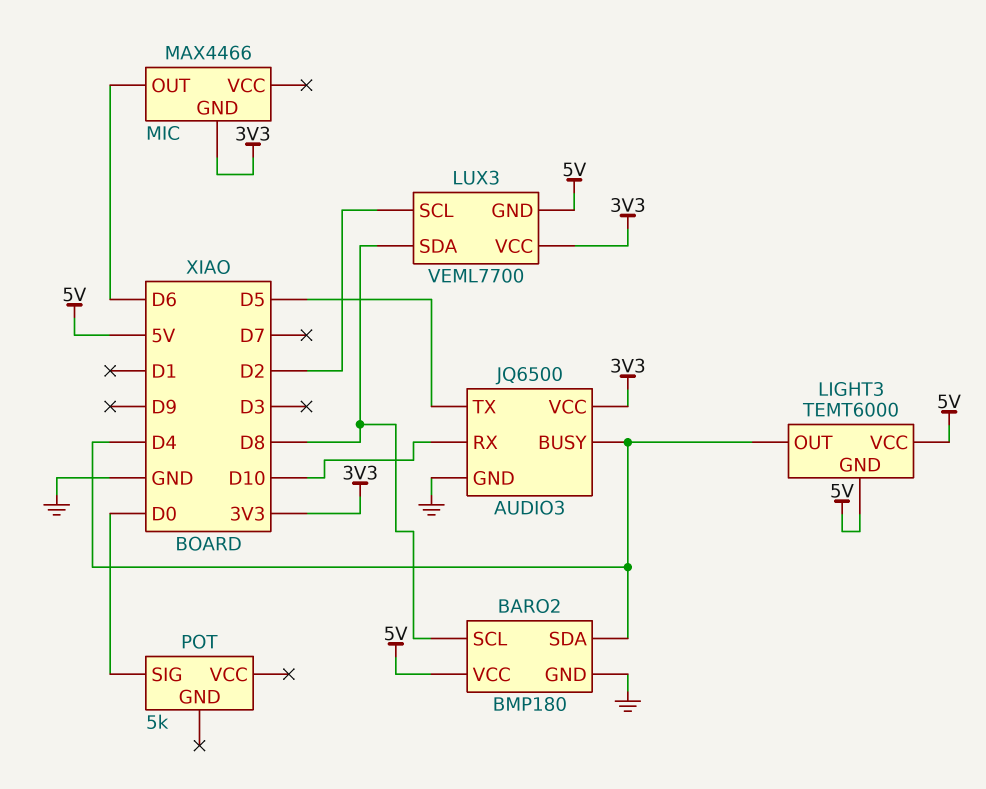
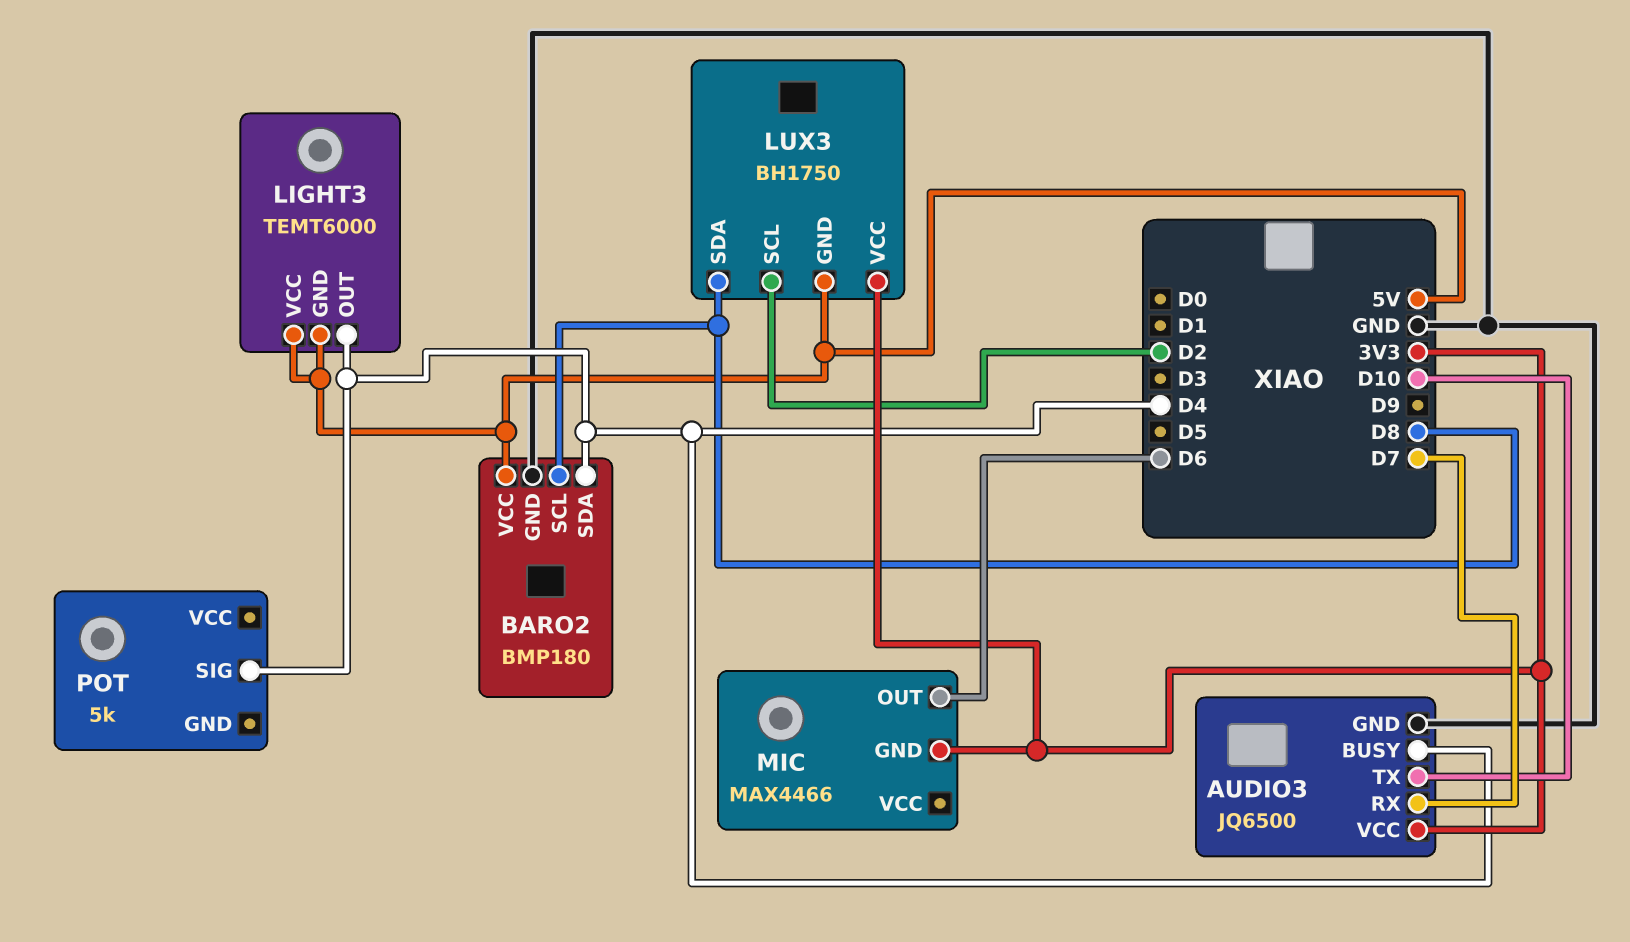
AUDIO3 pin RX: D10 -> D7
AUDIO3 pin TX: D5 -> D10
LUX3: VEML7700 -> BH1750
POT pin SIG: D0 -> D4

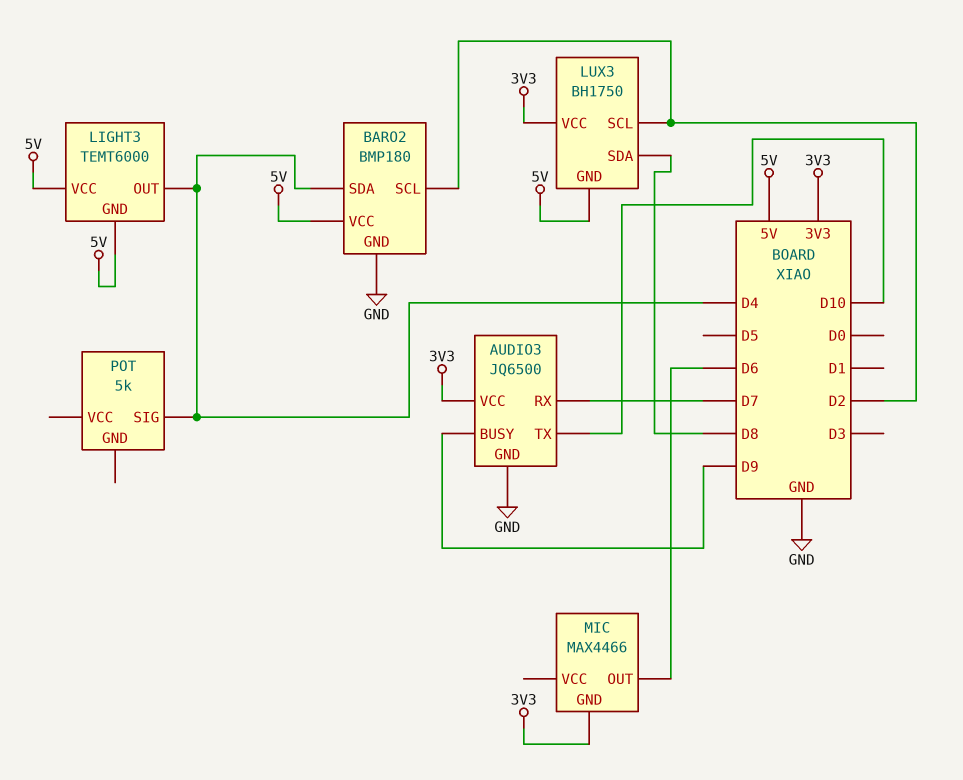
AUDIO3 pin BUSY: D4 -> D9
BARO2 pin SCL: D8 -> D2

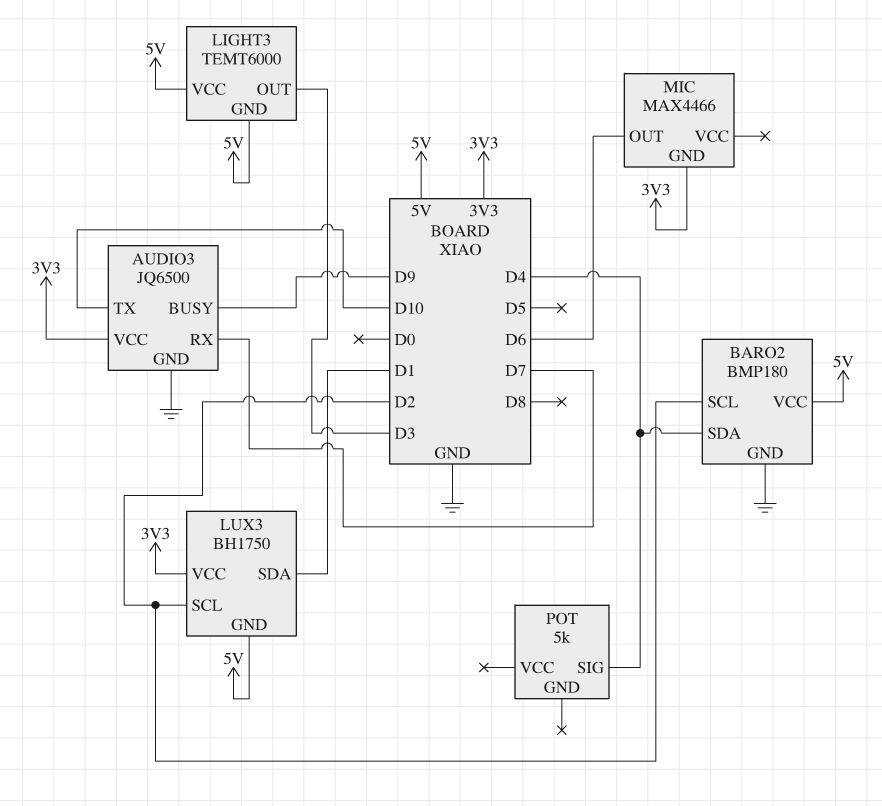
LIGHT3 pin OUT: D4 -> D3
LUX3 pin SDA: D8 -> D1

